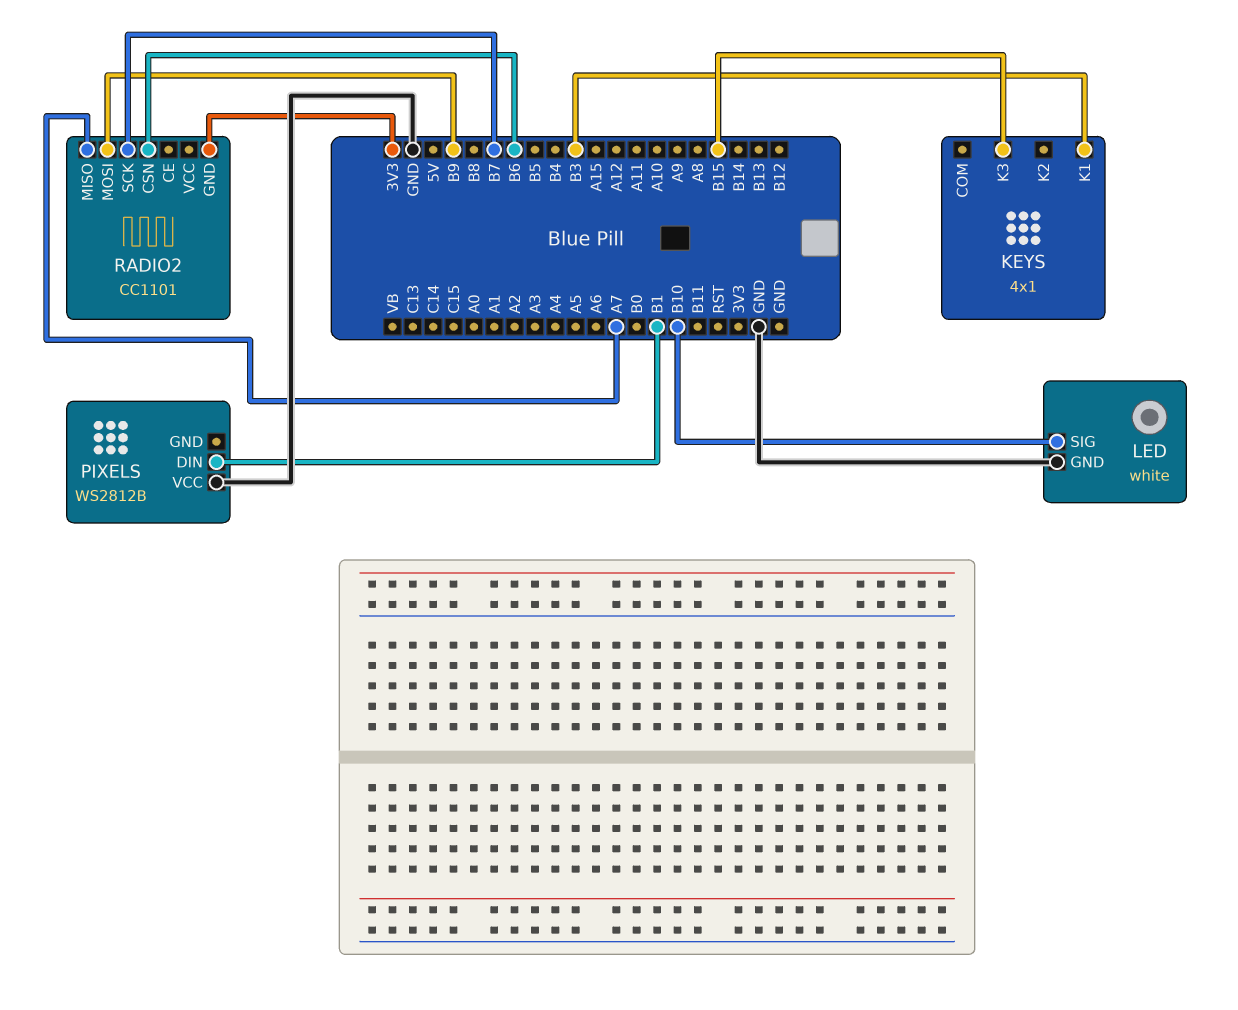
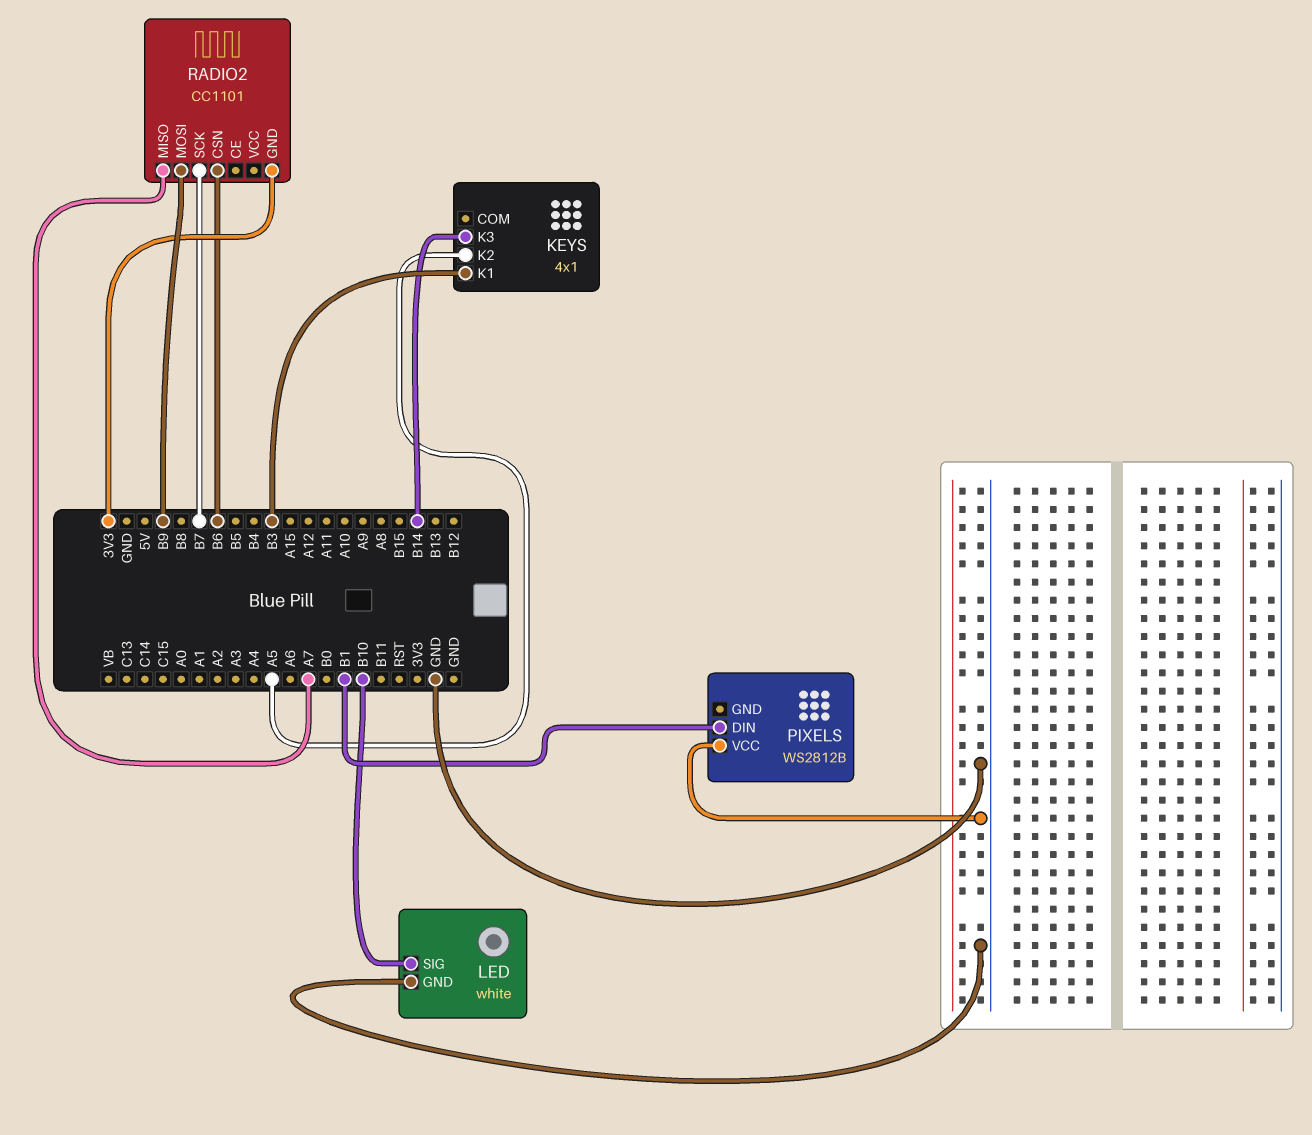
KEYS pin K2: none -> A5
KEYS pin K3: B15 -> B14

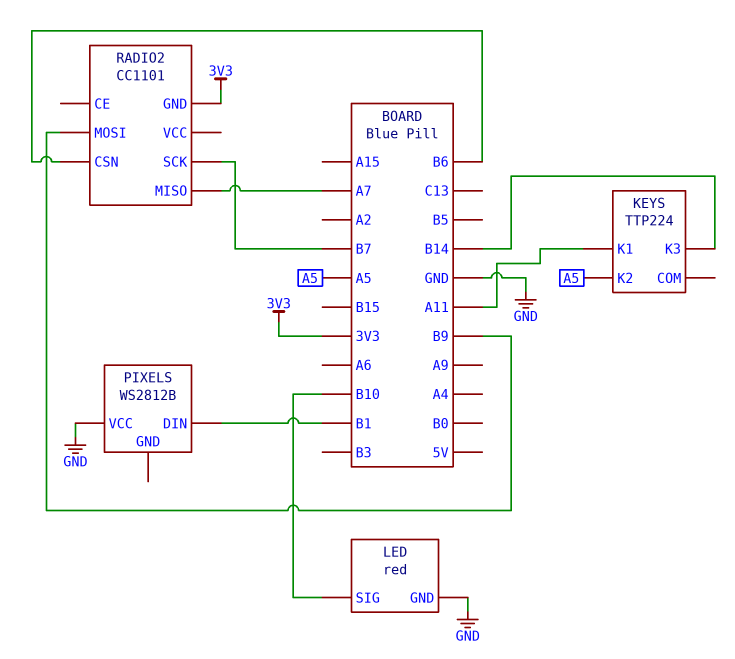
KEYS: 4x1 -> TTP224
KEYS pin K1: B3 -> A11
LED: white -> red

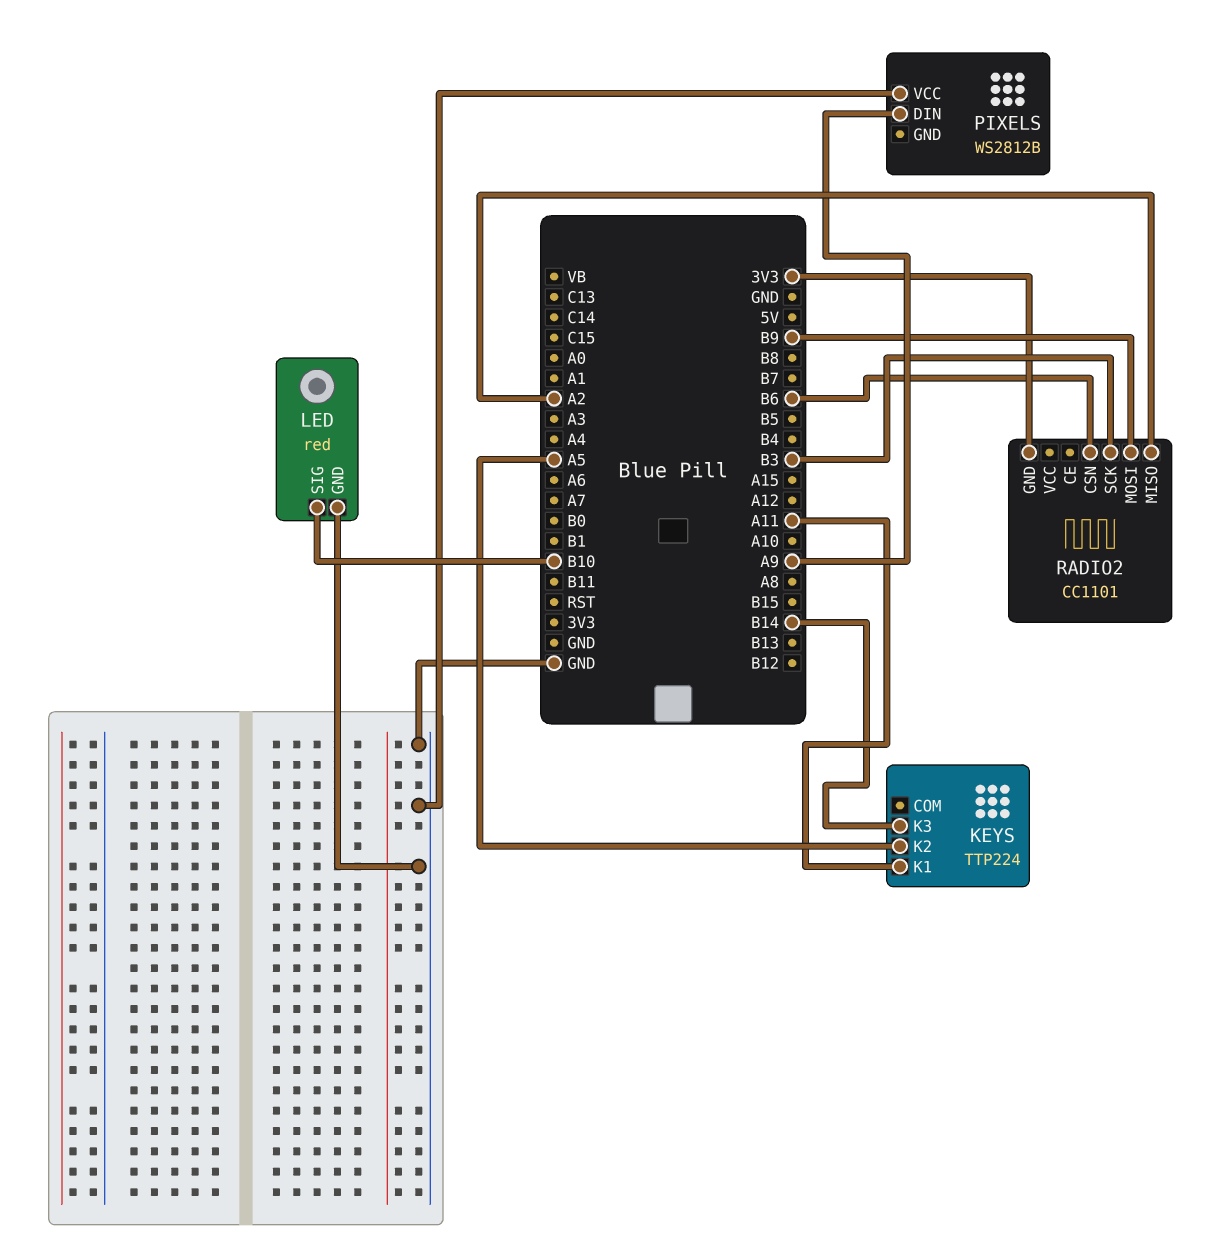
PIXELS pin DIN: B1 -> A9
RADIO2 pin MISO: A7 -> A2
RADIO2 pin SCK: B7 -> B3

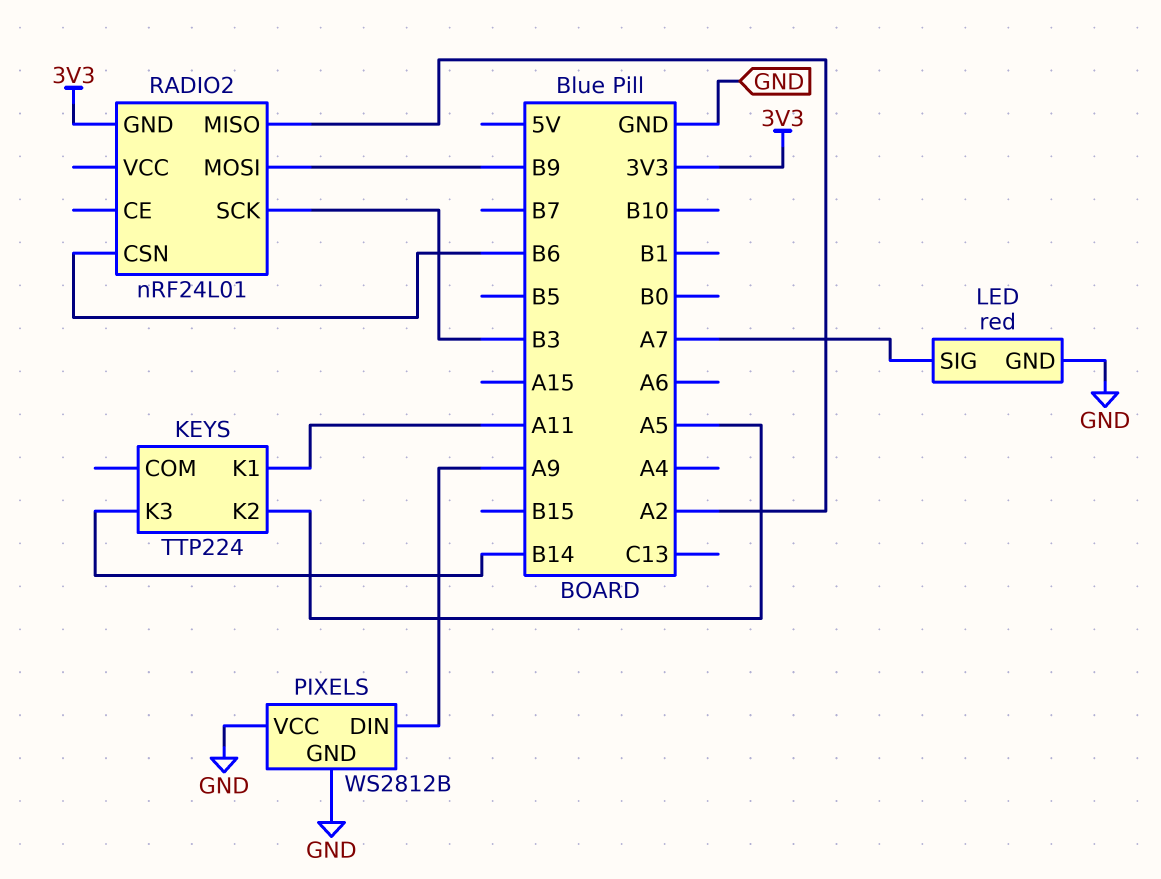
LED pin SIG: B10 -> A7
PIXELS pin GND: none -> GND
RADIO2: CC1101 -> nRF24L01

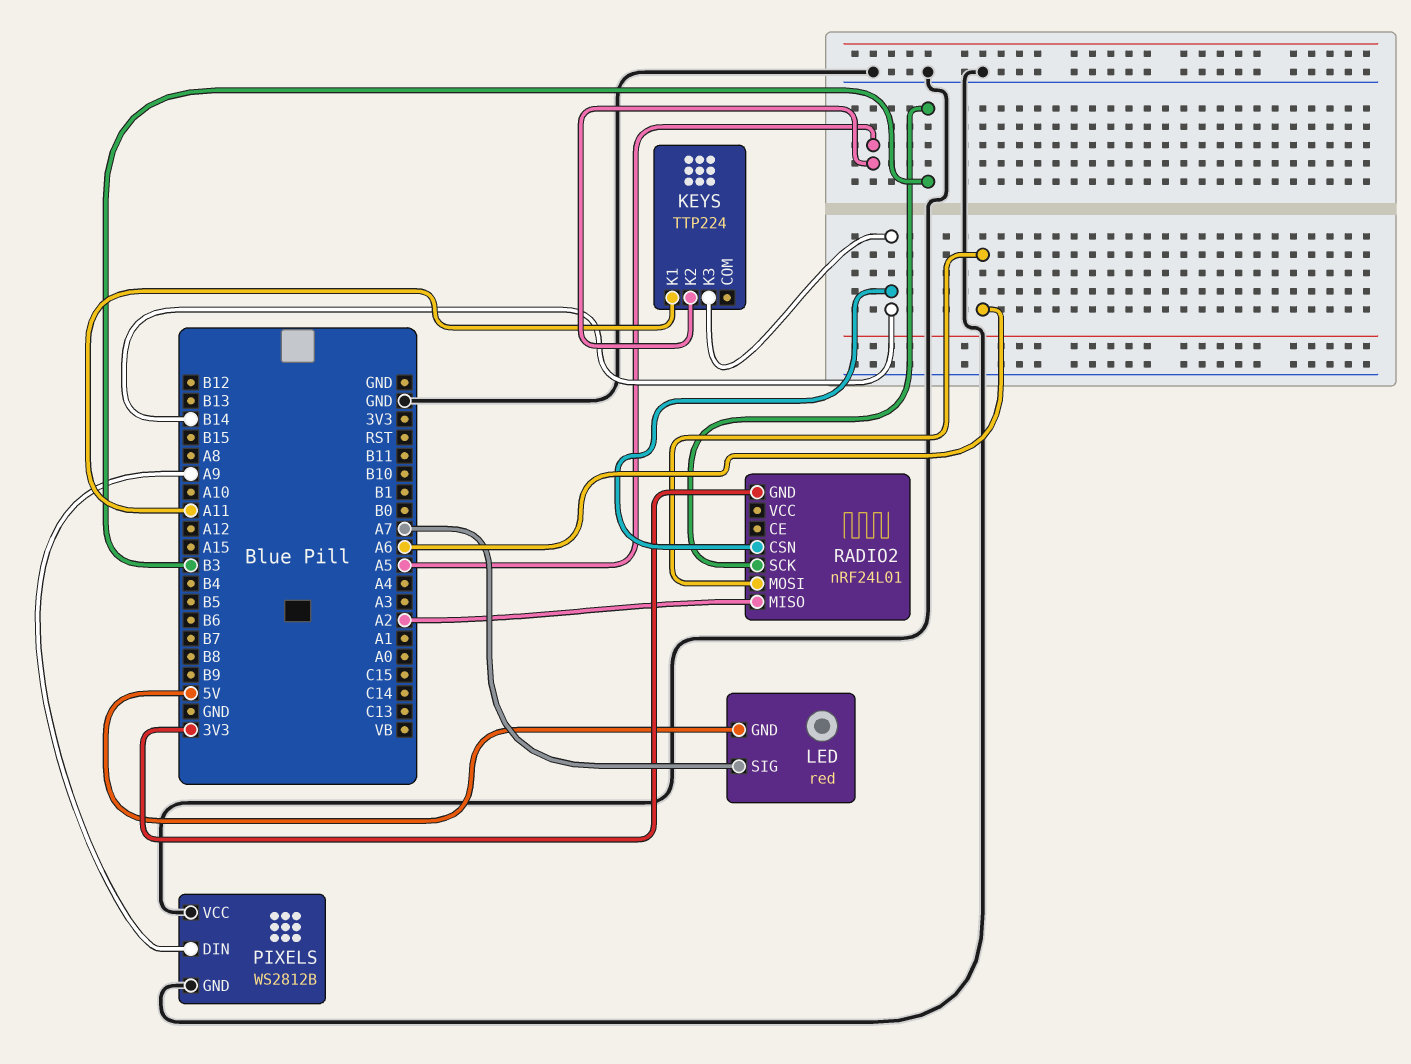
LED pin GND: GND -> 5V
RADIO2 pin CSN: B6 -> B14
RADIO2 pin MOSI: B9 -> A6

